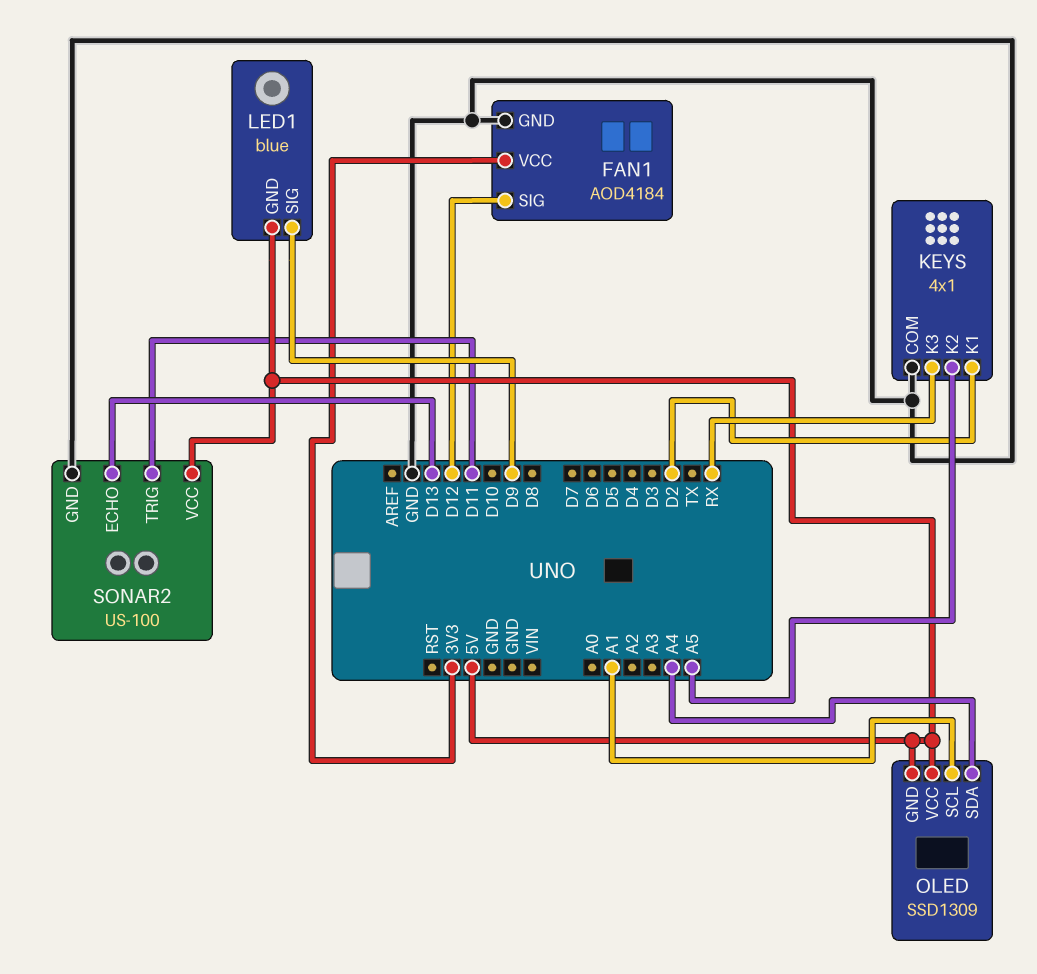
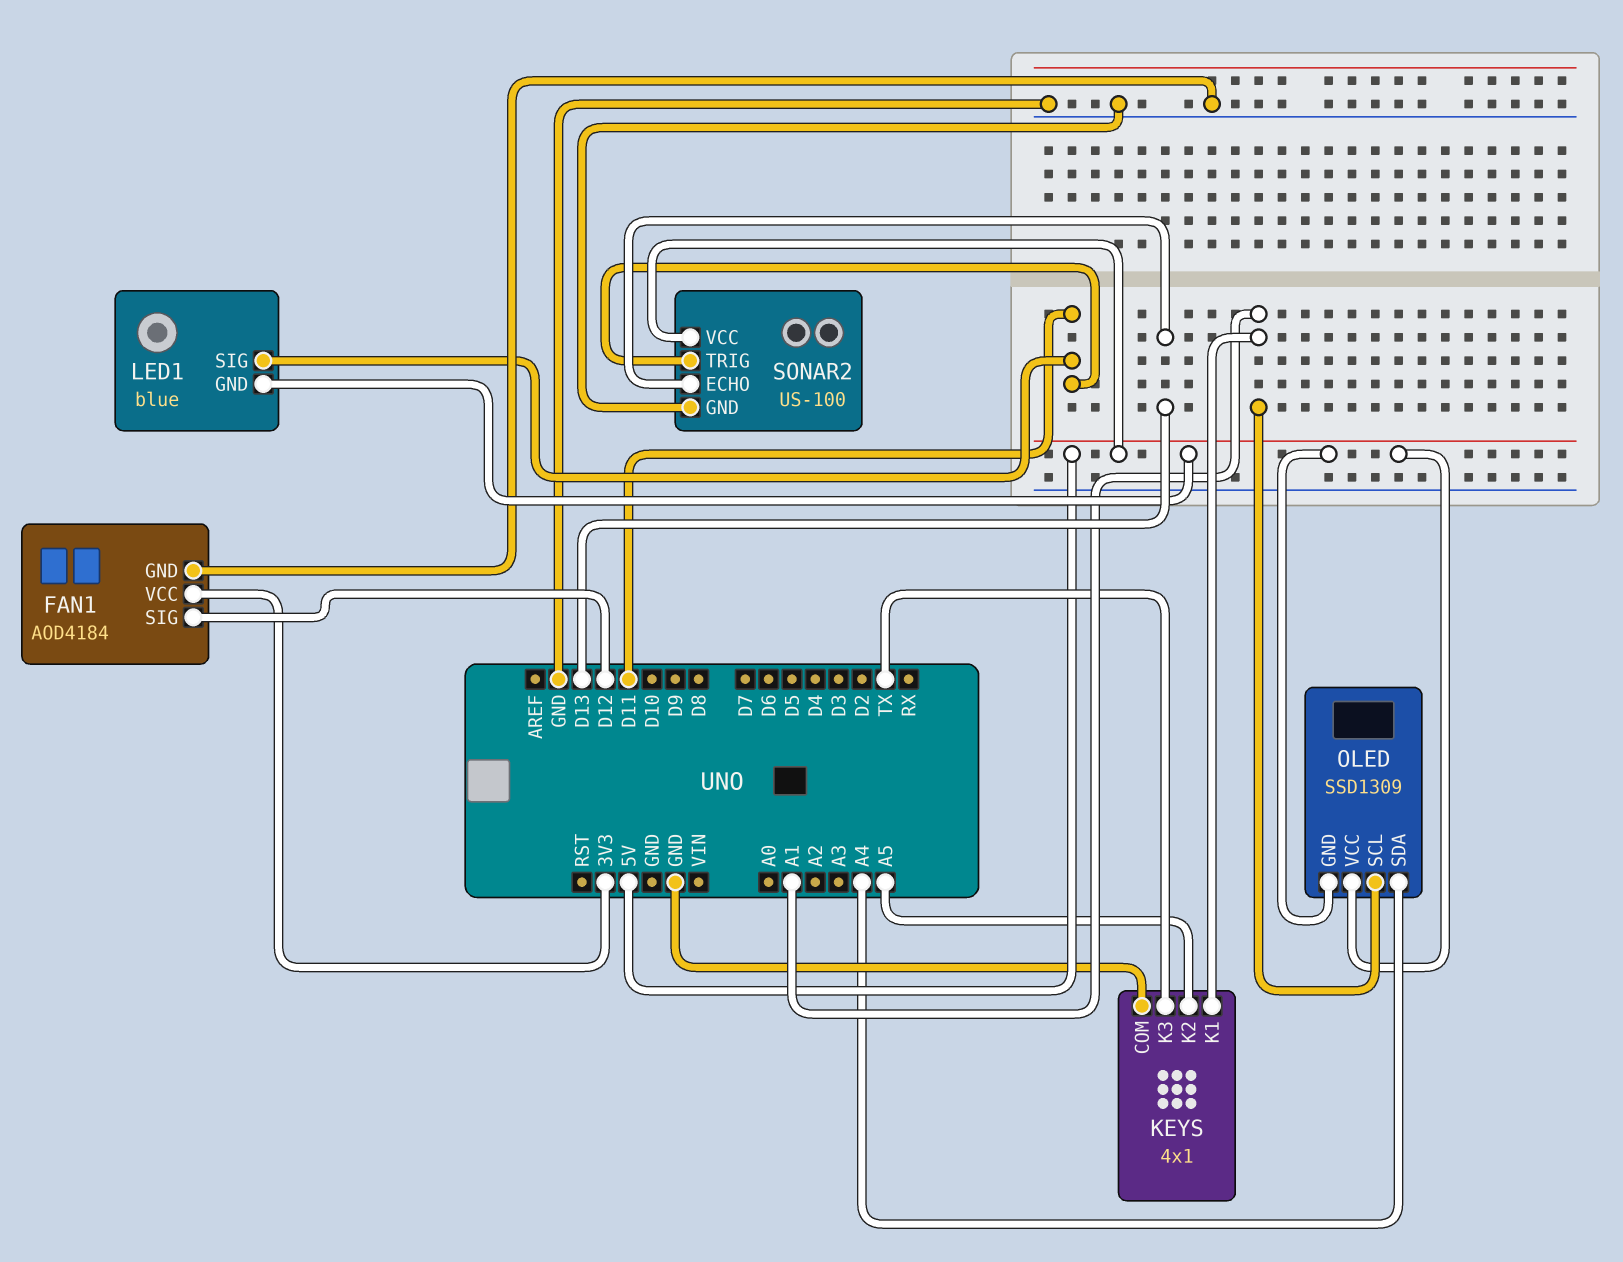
KEYS pin K1: D2 -> A1
KEYS pin K3: RX -> TX
LED1 pin SIG: D9 -> D11

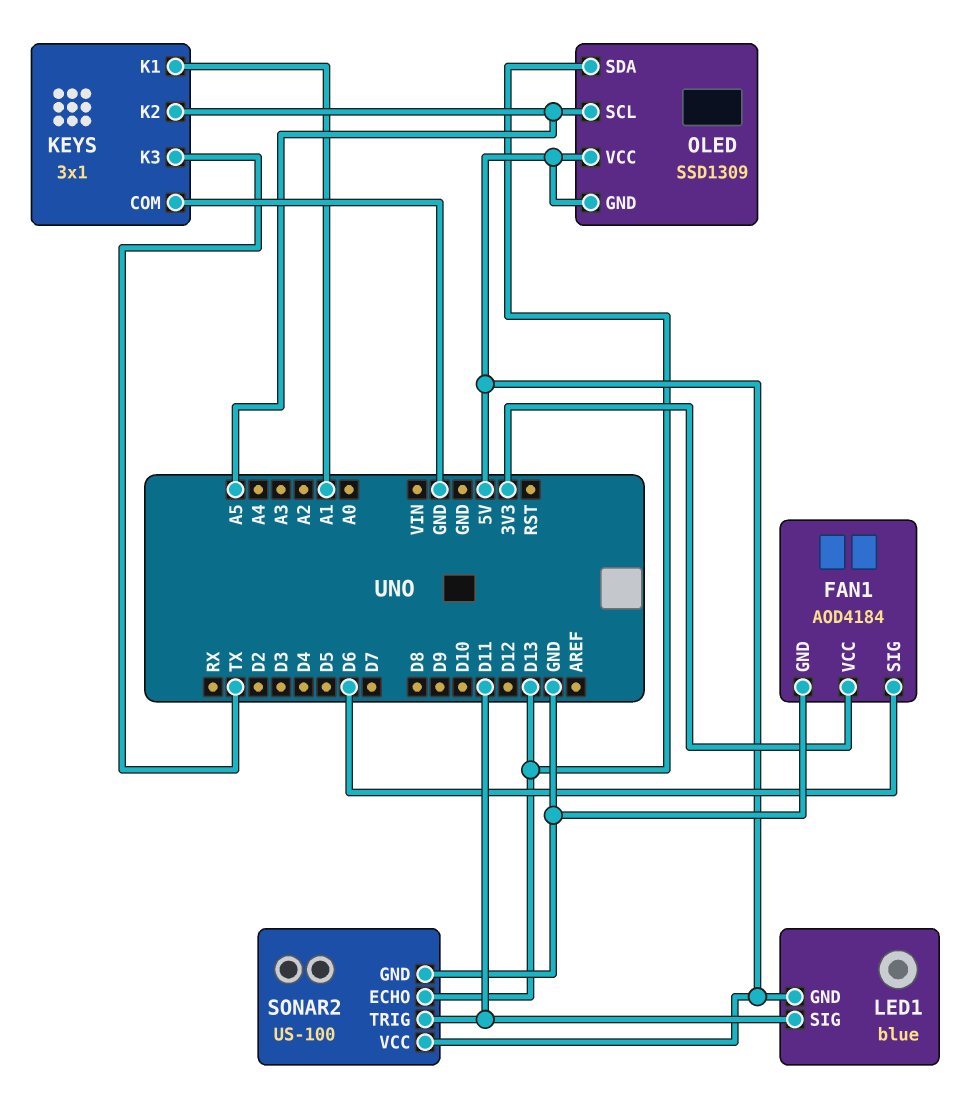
FAN1 pin SIG: D12 -> D6
KEYS: 4x1 -> 3x1
OLED pin SCL: A1 -> A5
OLED pin SDA: A4 -> D13

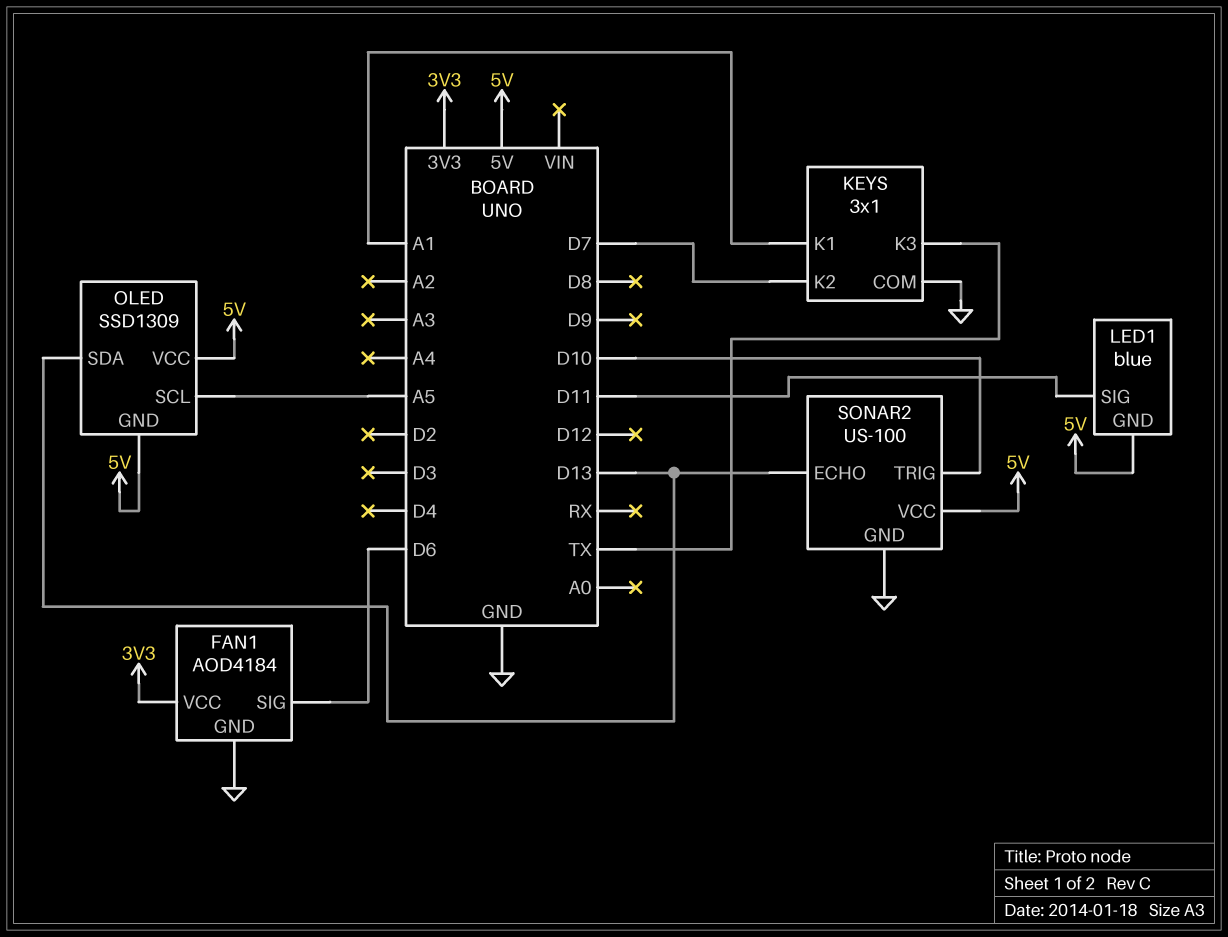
KEYS pin K2: A5 -> D7
SONAR2 pin TRIG: D11 -> D10

